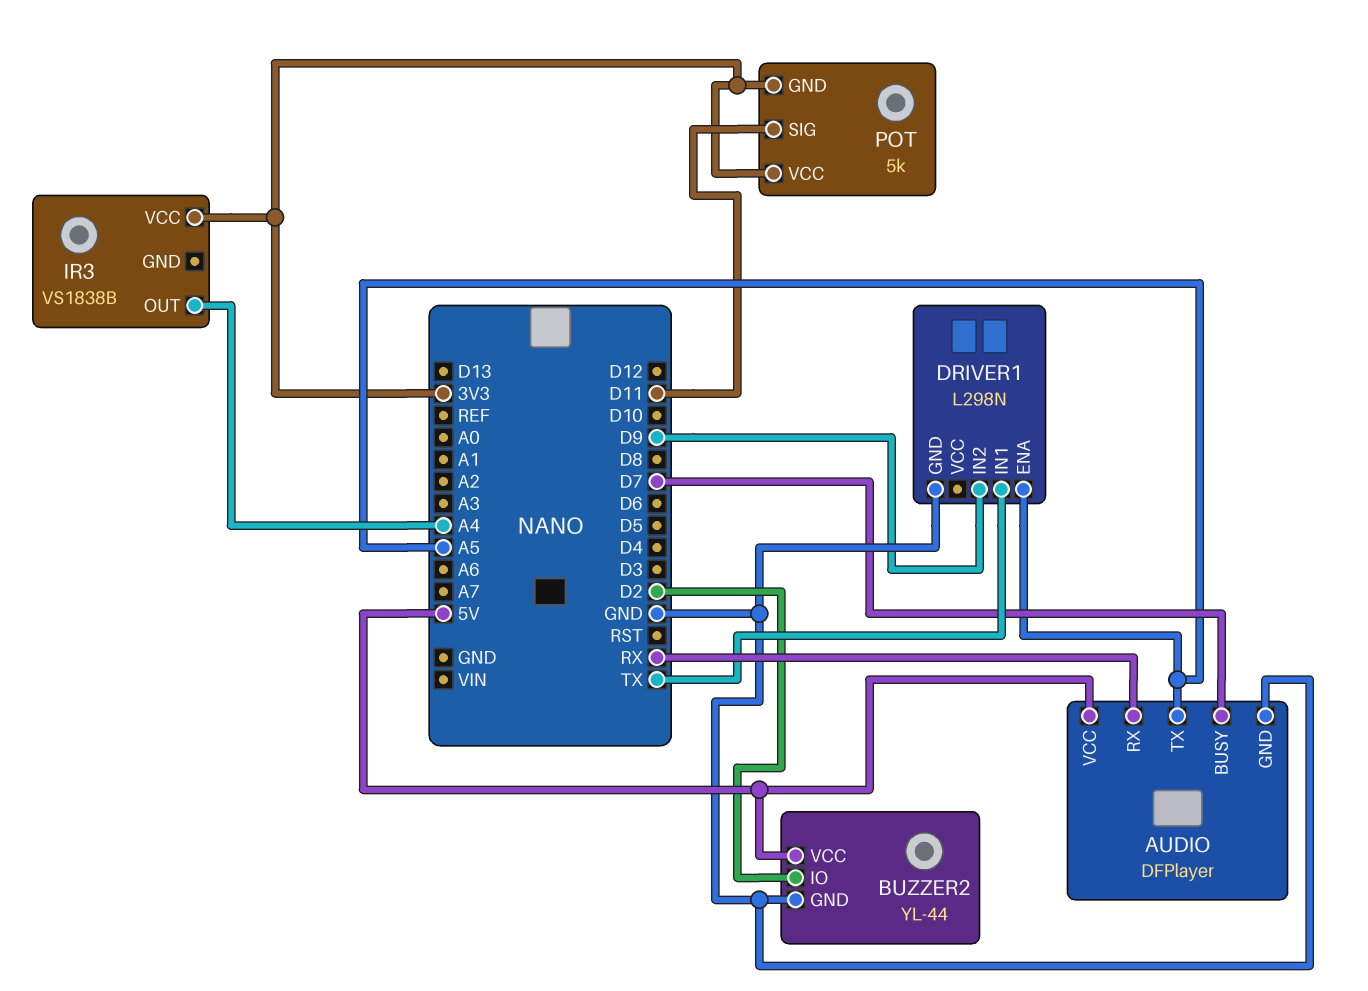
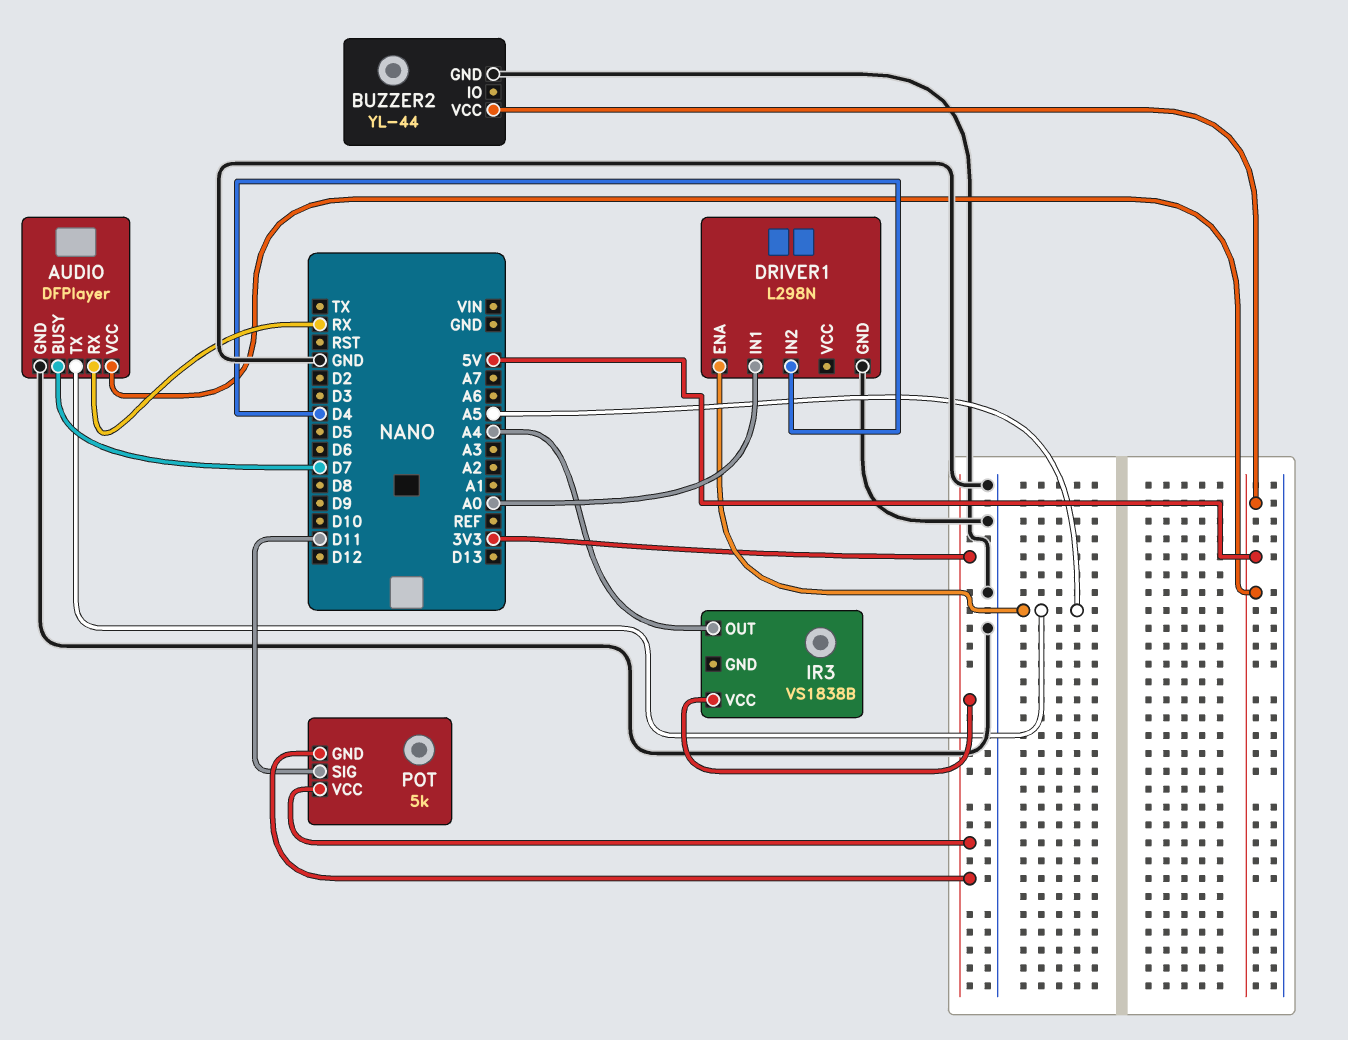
BUZZER2 pin IO: D2 -> none
DRIVER1 pin IN1: TX -> A0
DRIVER1 pin IN2: D9 -> D4

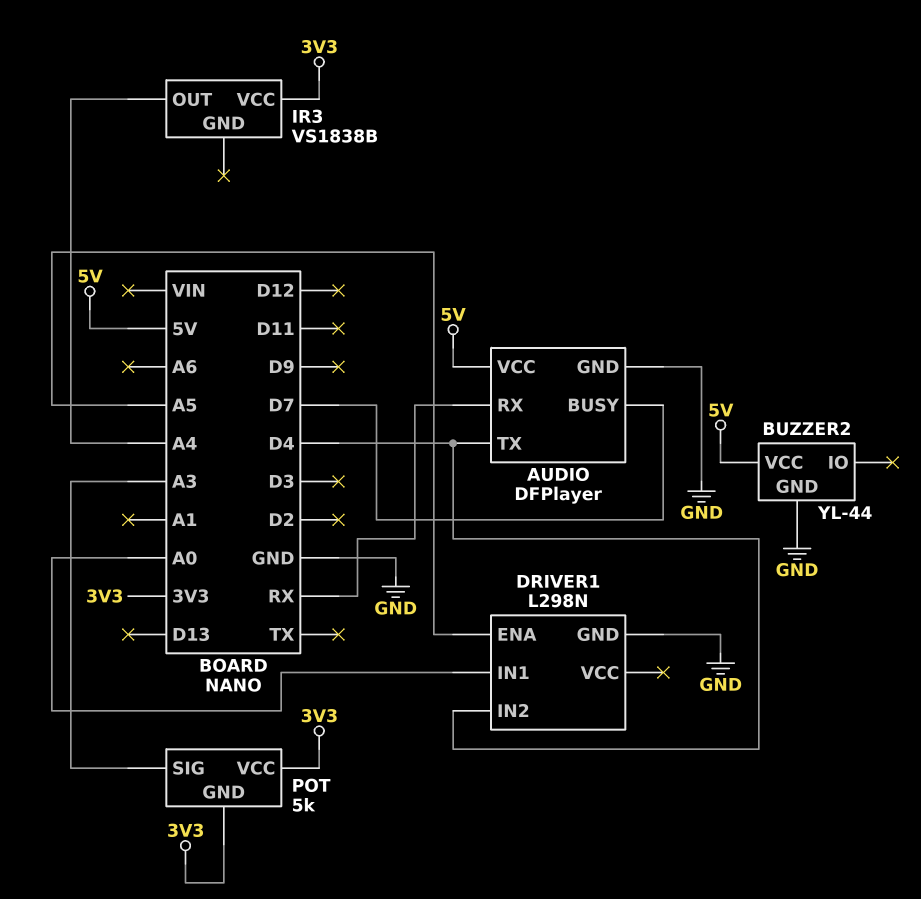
AUDIO pin TX: A5 -> D4
POT pin SIG: D11 -> A3

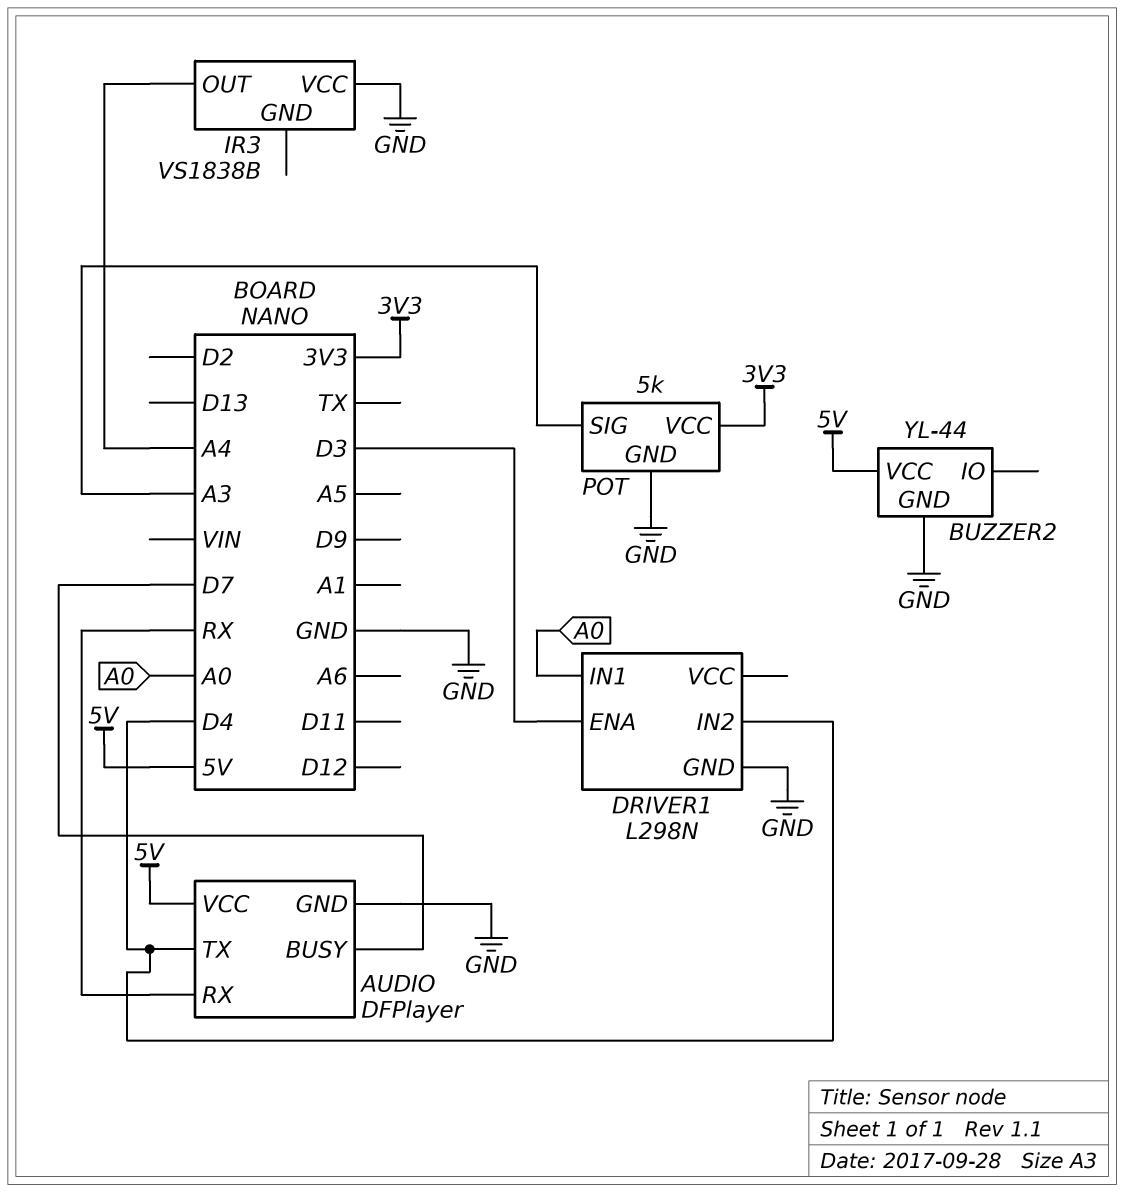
DRIVER1 pin ENA: A5 -> D3
IR3 pin VCC: 3V3 -> GND
POT pin GND: 3V3 -> GND

